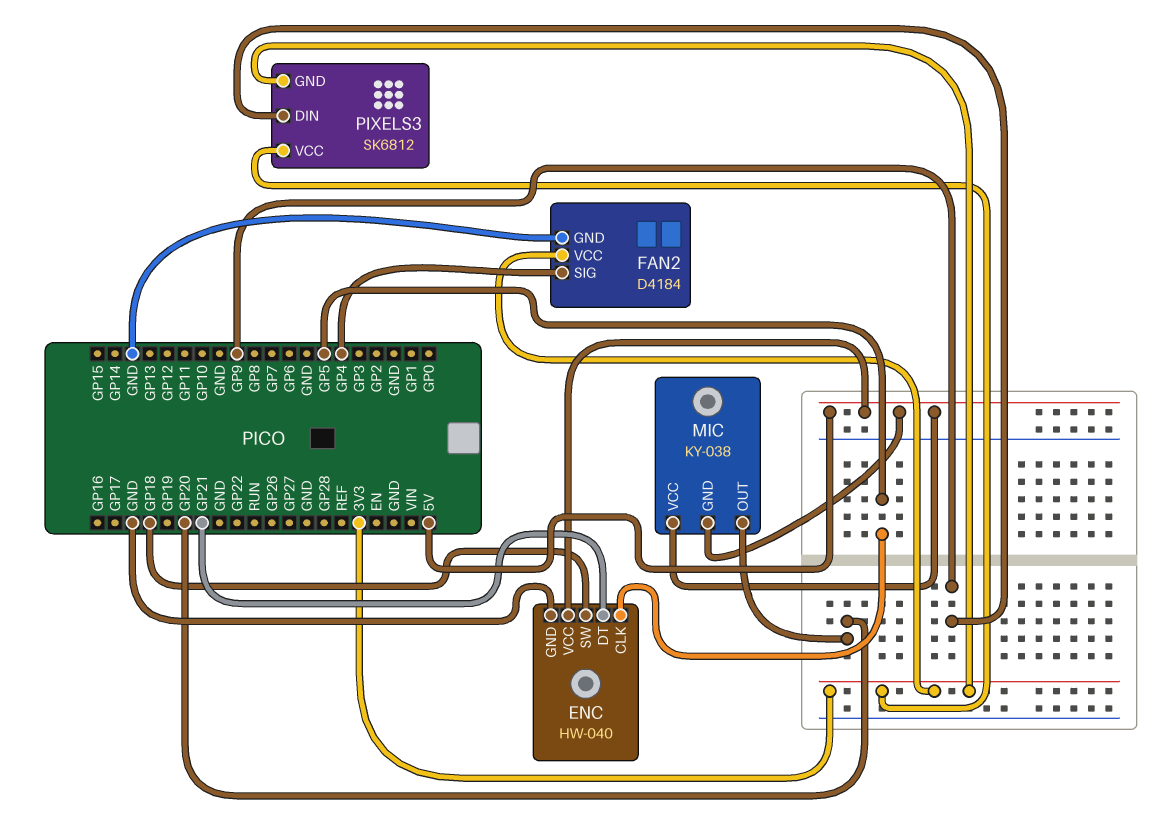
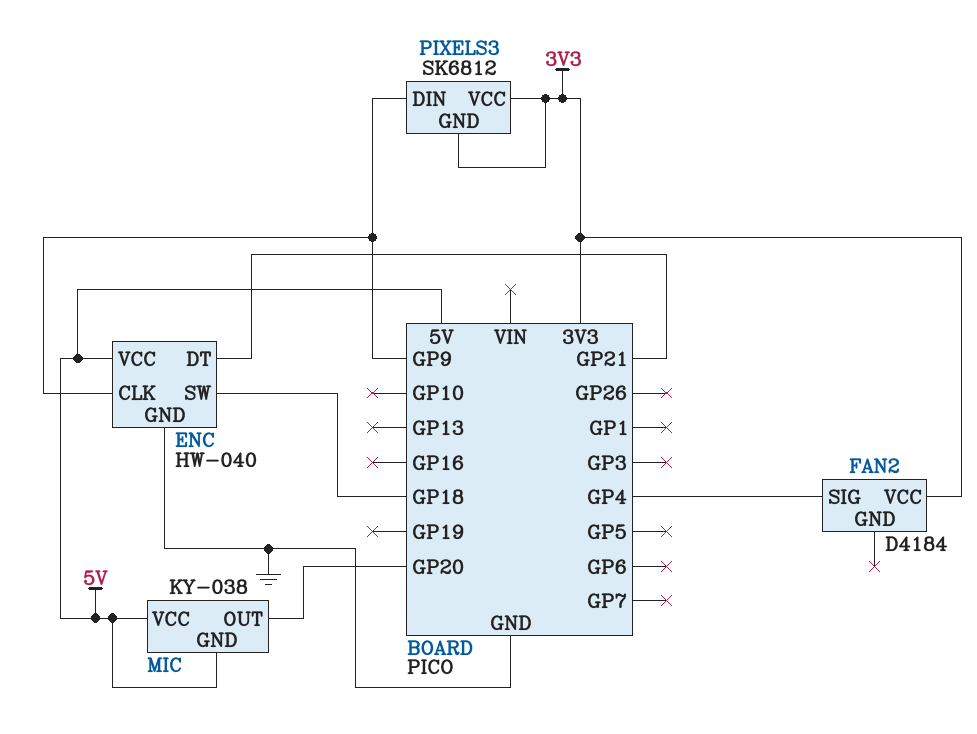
ENC pin CLK: GP5 -> GP9
FAN2 pin GND: GND -> none

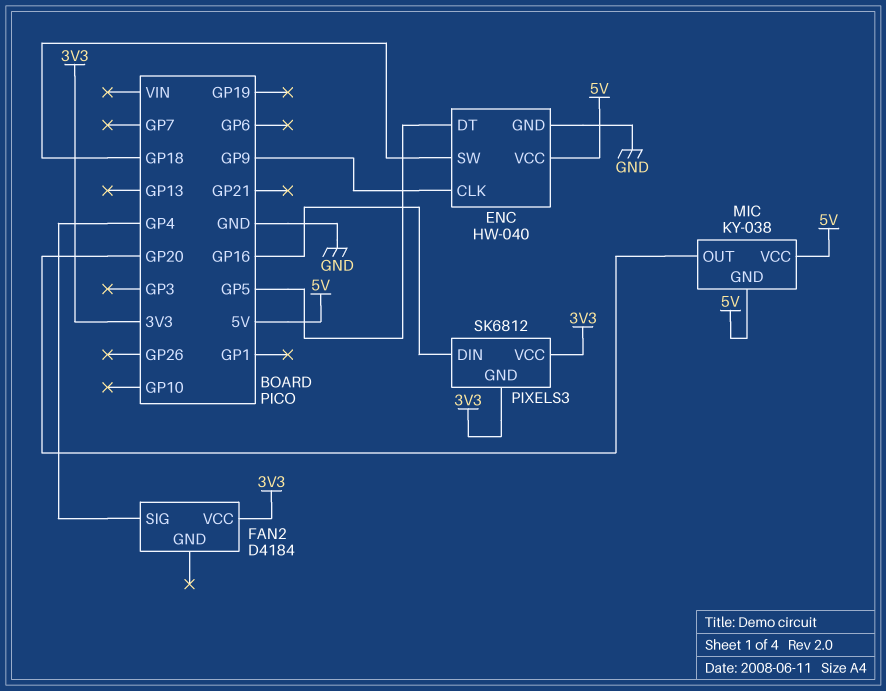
ENC pin DT: GP21 -> GP5
PIXELS3 pin DIN: GP9 -> GP16

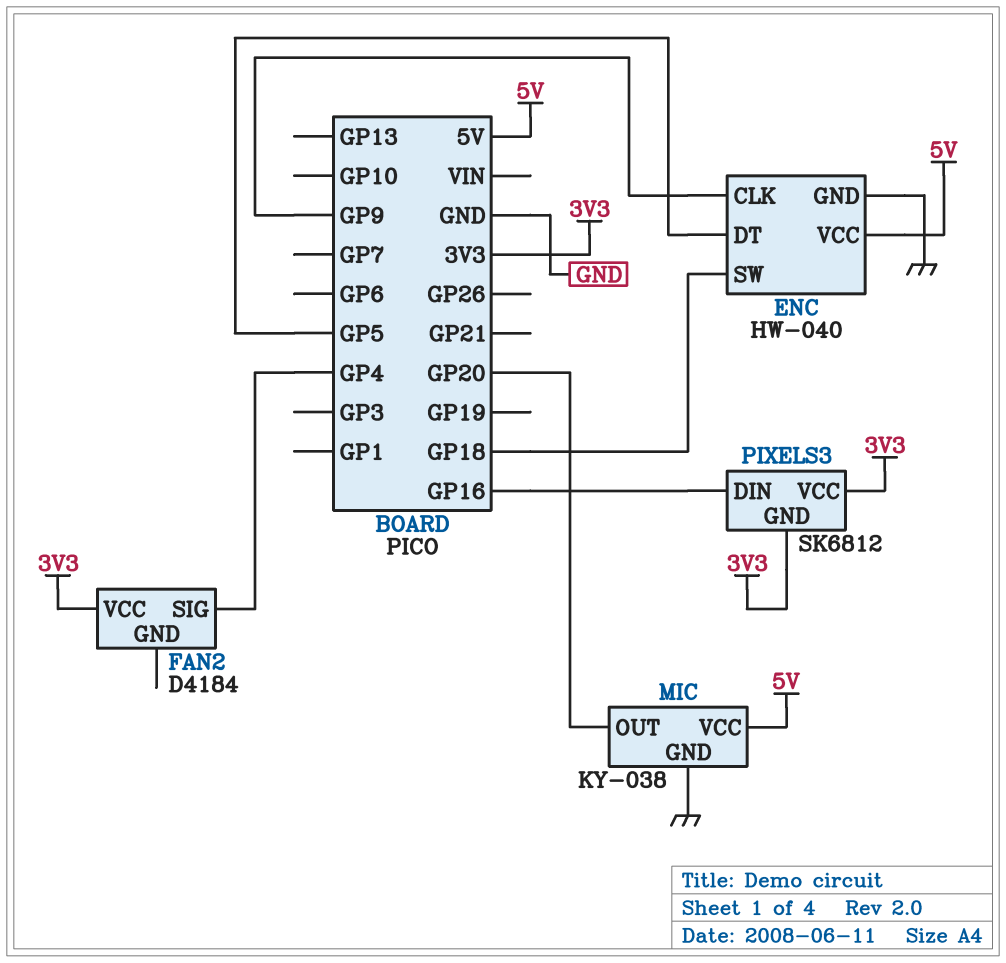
MIC pin GND: 5V -> GND

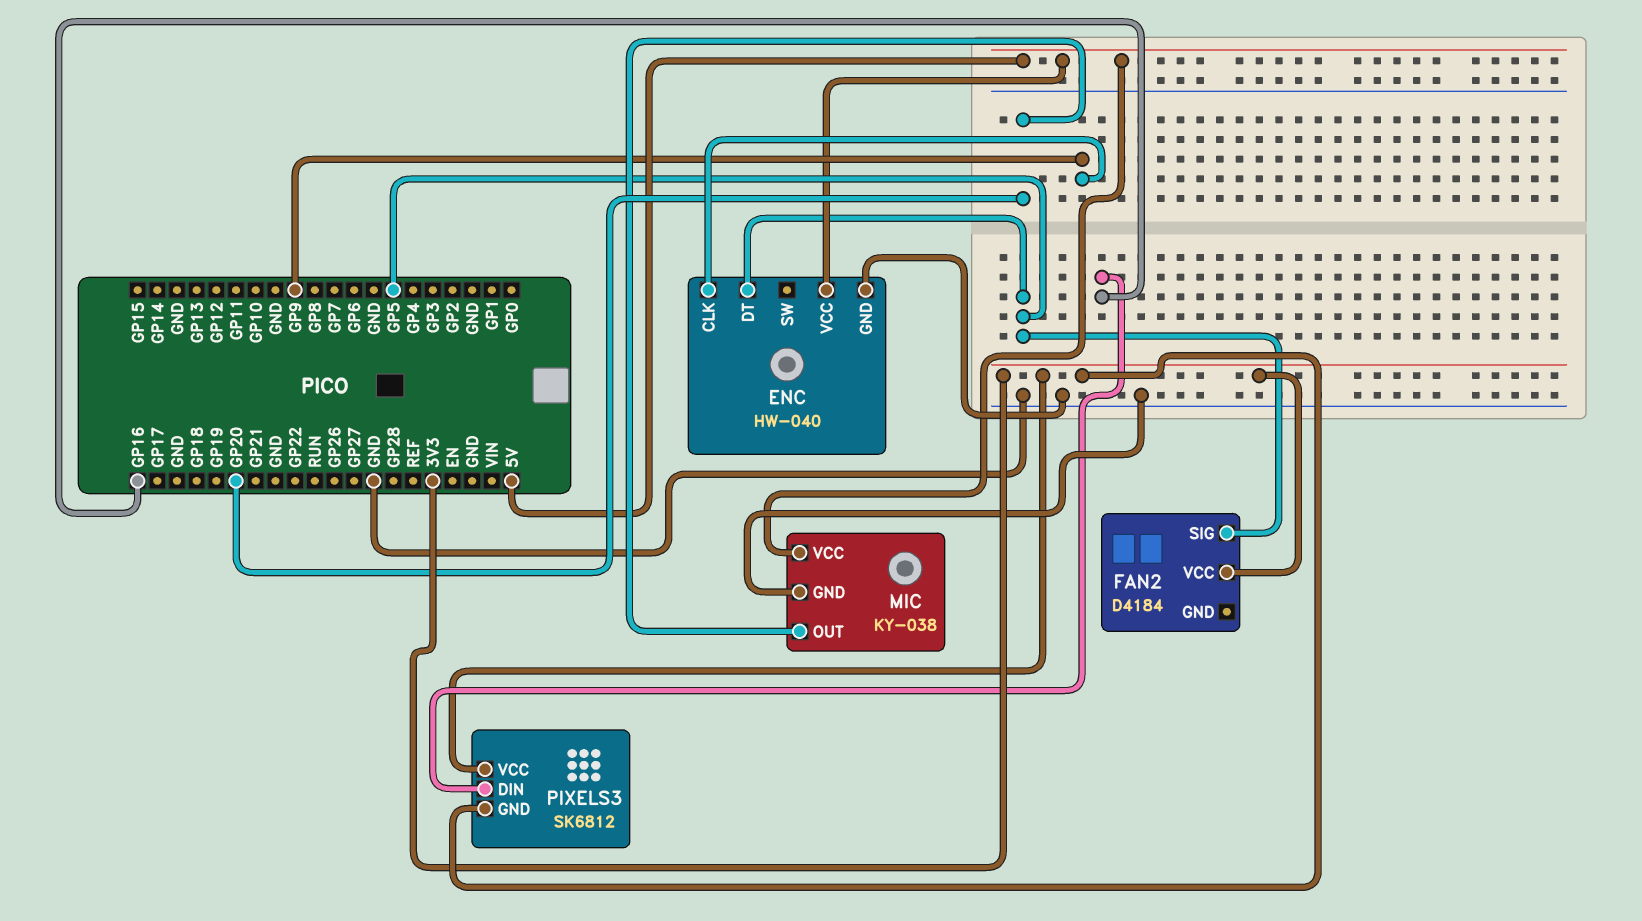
ENC pin SW: GP18 -> none
FAN2 pin SIG: GP4 -> GP5

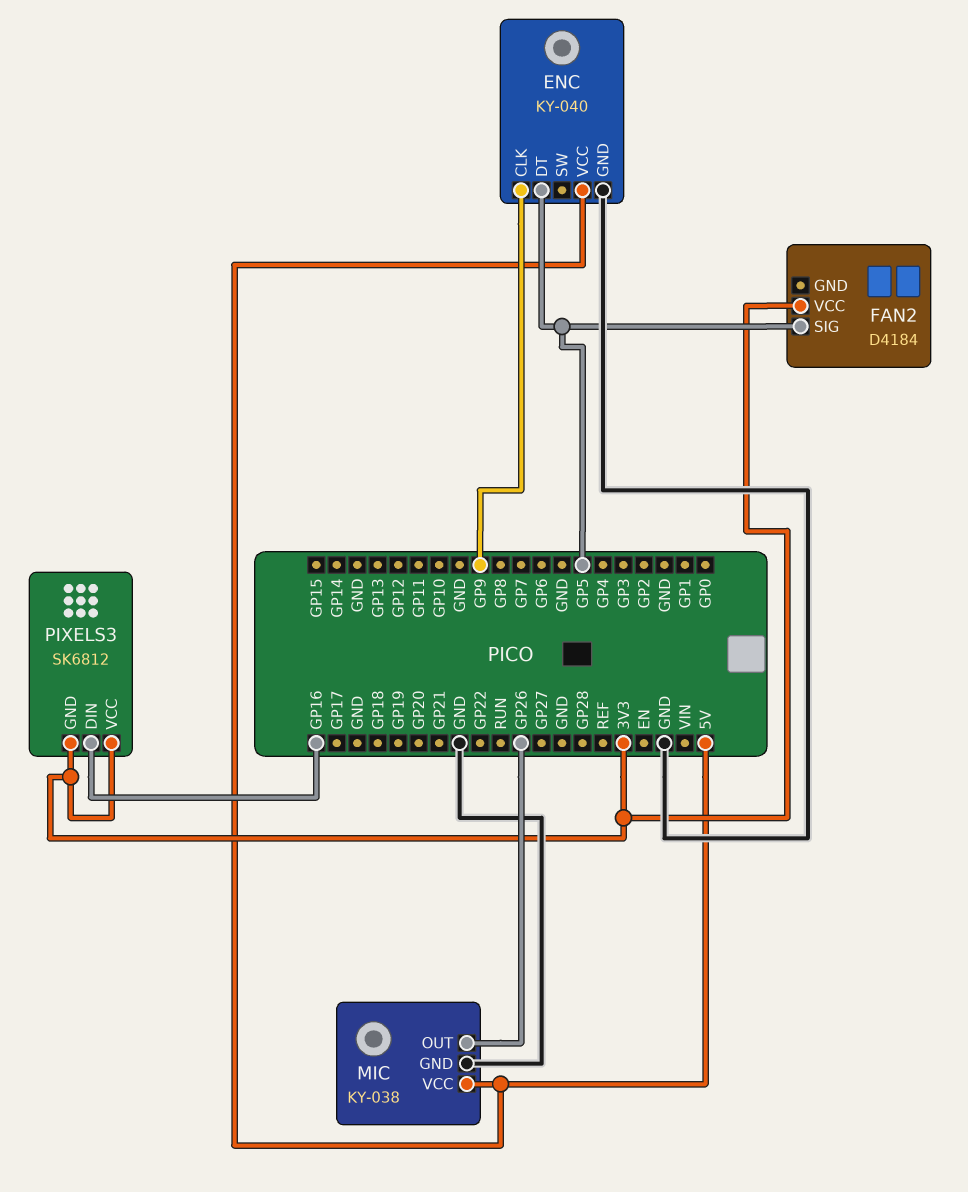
ENC: HW-040 -> KY-040
MIC pin OUT: GP20 -> GP26

